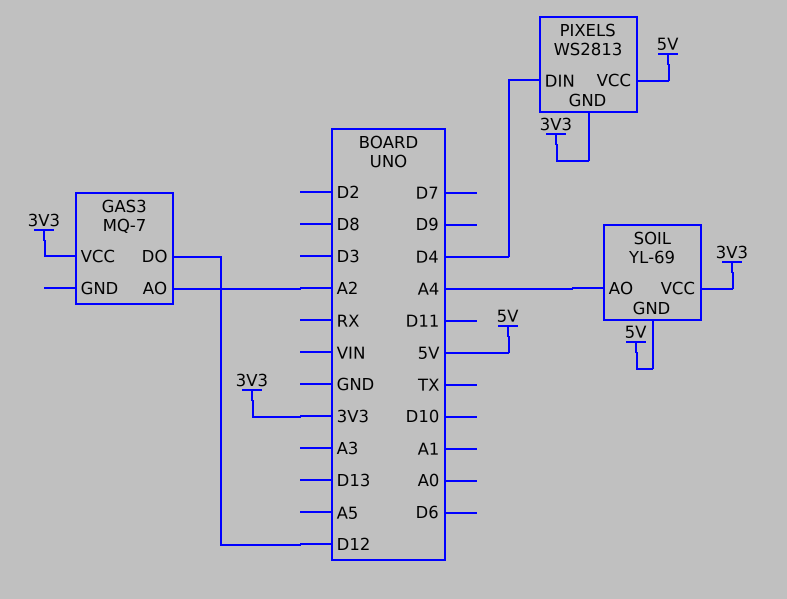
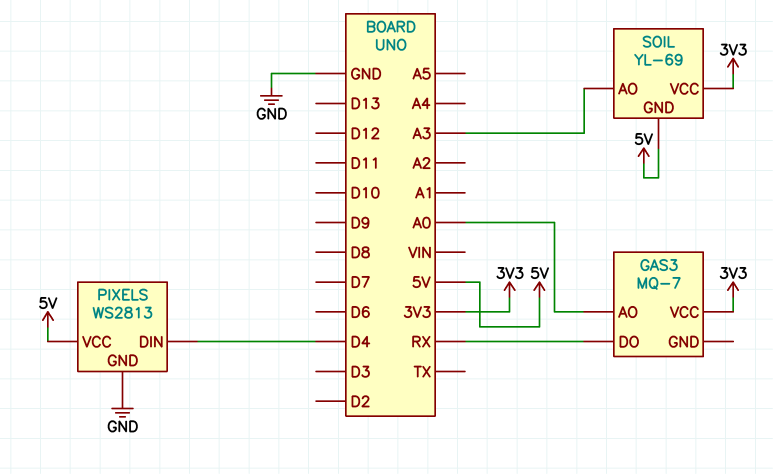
GAS3 pin AO: A2 -> A0
GAS3 pin DO: D12 -> RX
PIXELS pin GND: 3V3 -> GND
SOIL pin AO: A4 -> A3

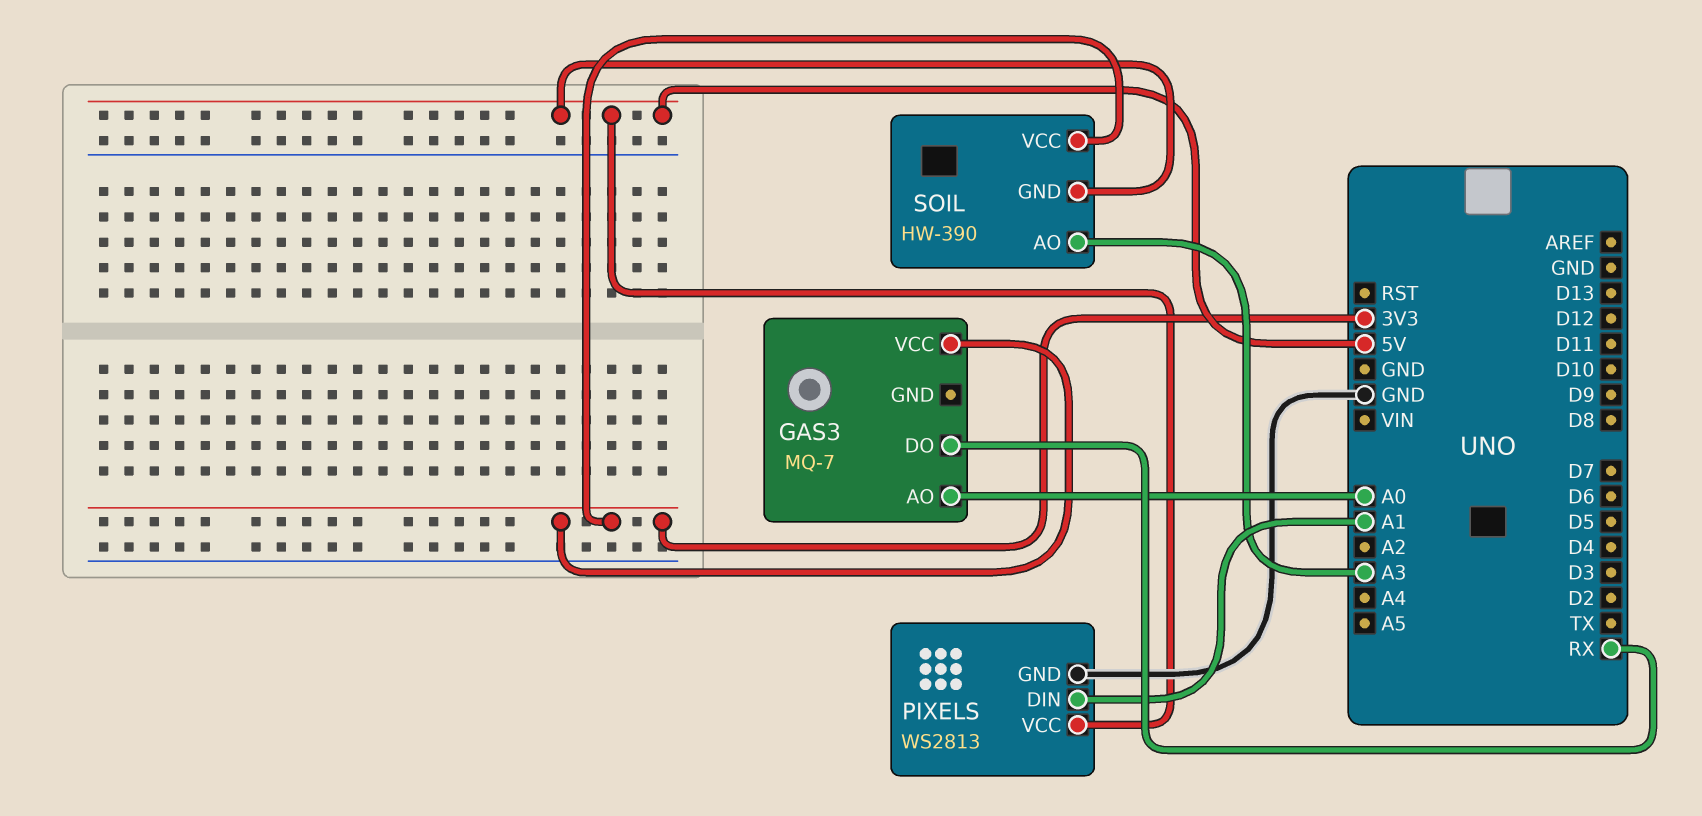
PIXELS pin DIN: D4 -> A1
SOIL: YL-69 -> HW-390

